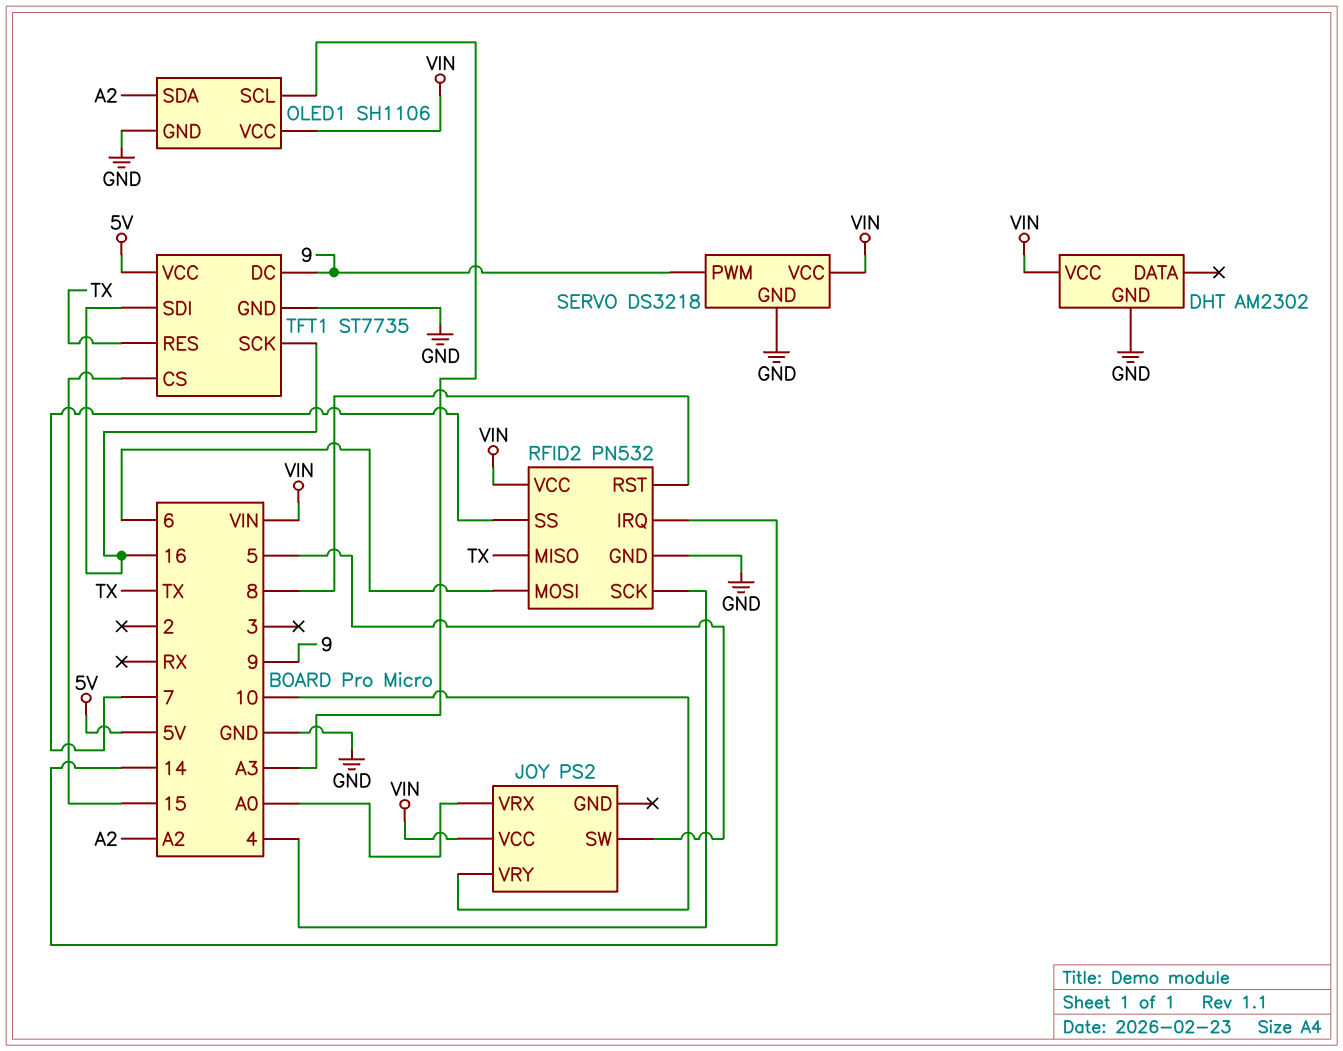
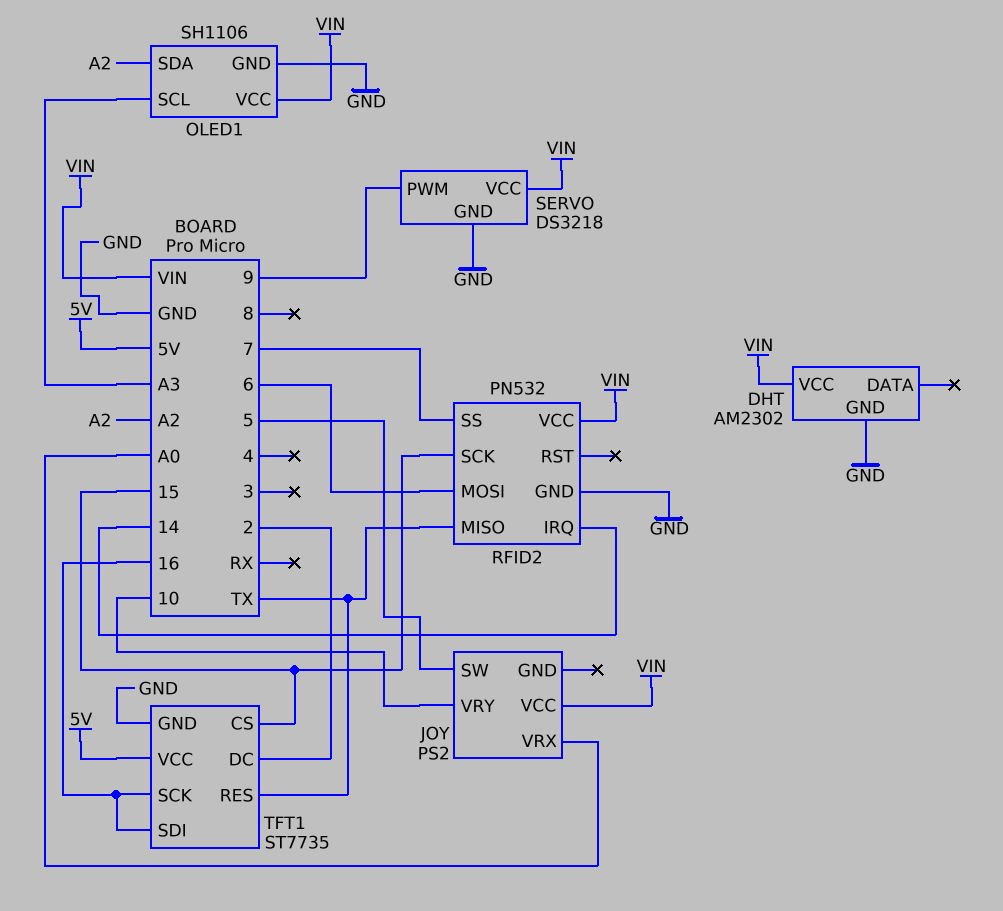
RFID2 pin RST: 8 -> none
RFID2 pin SCK: 4 -> 15
TFT1 pin DC: 9 -> 2

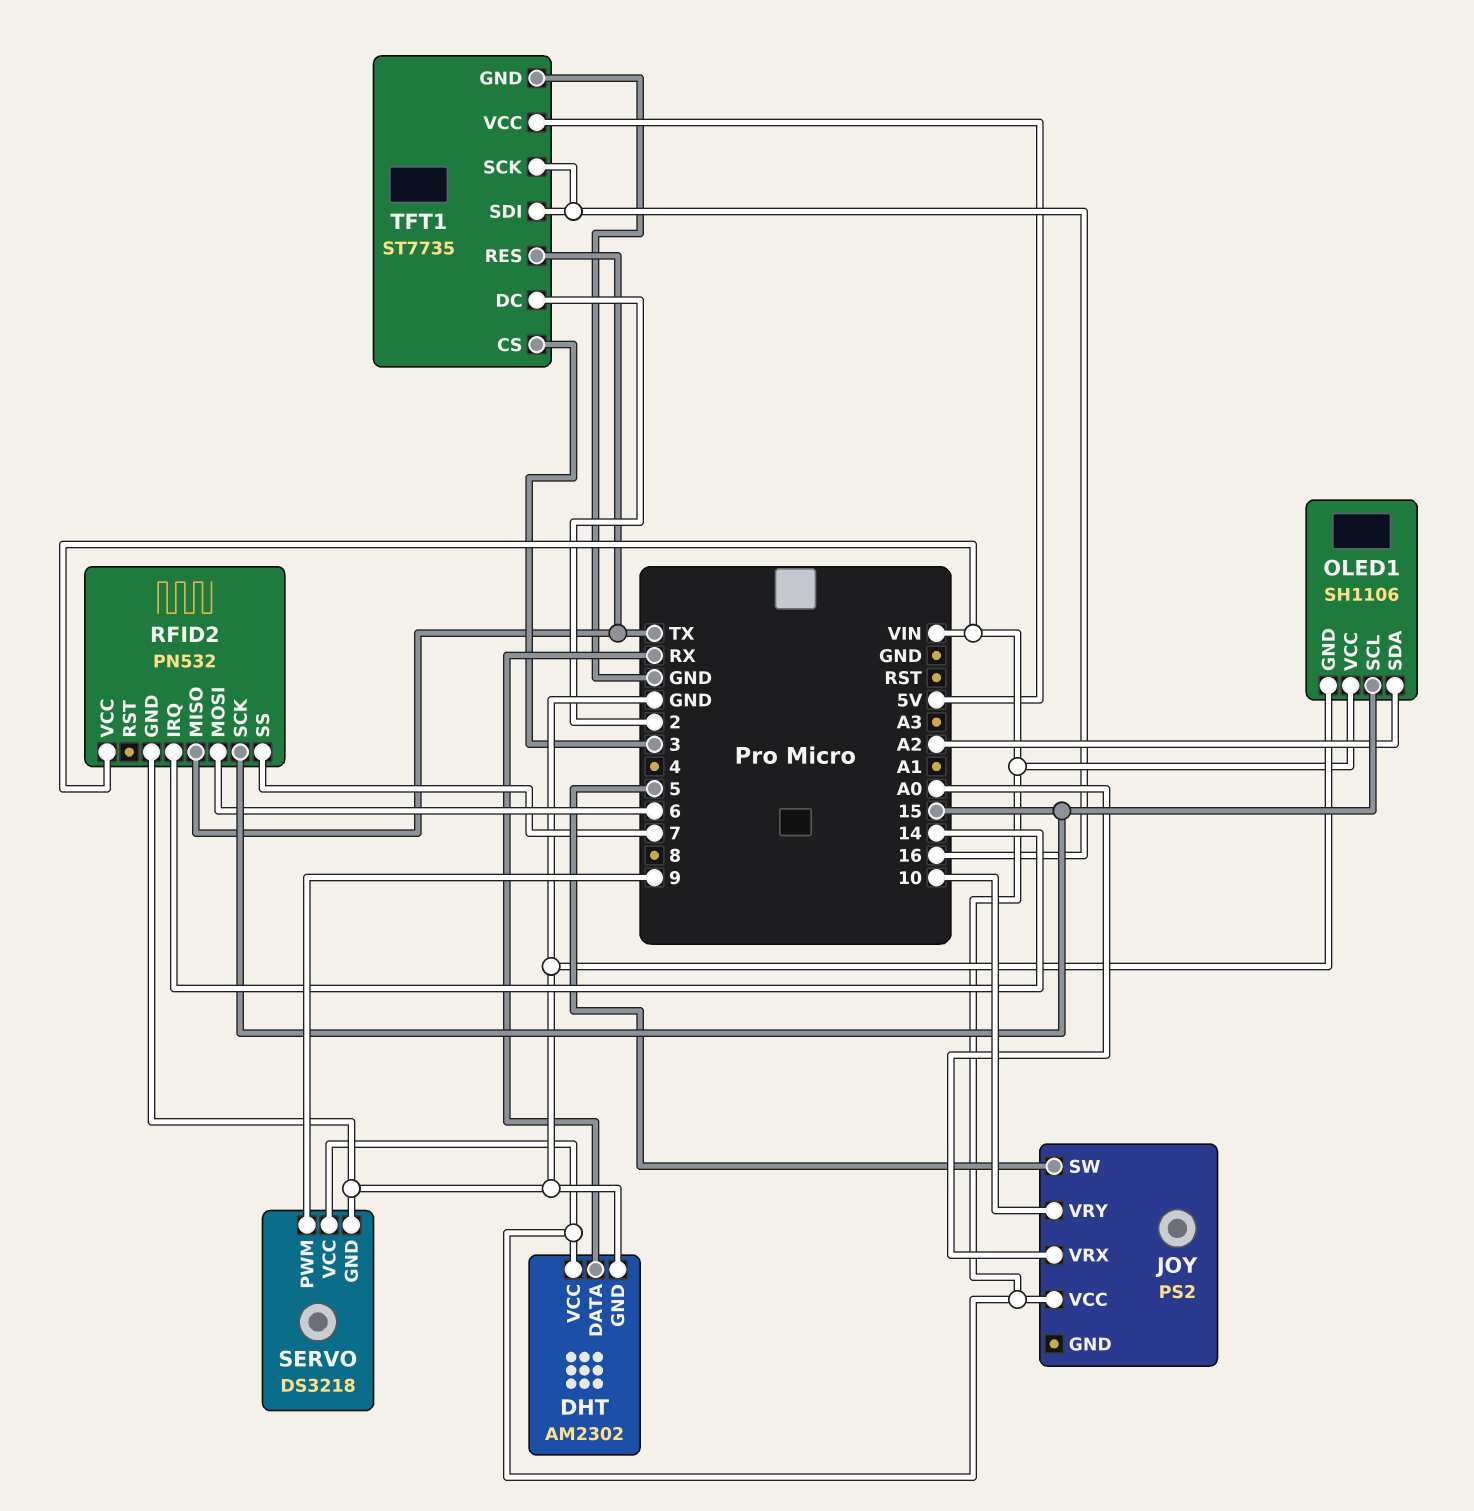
DHT pin DATA: none -> RX
OLED1 pin SCL: A3 -> 15
TFT1 pin CS: 15 -> 3

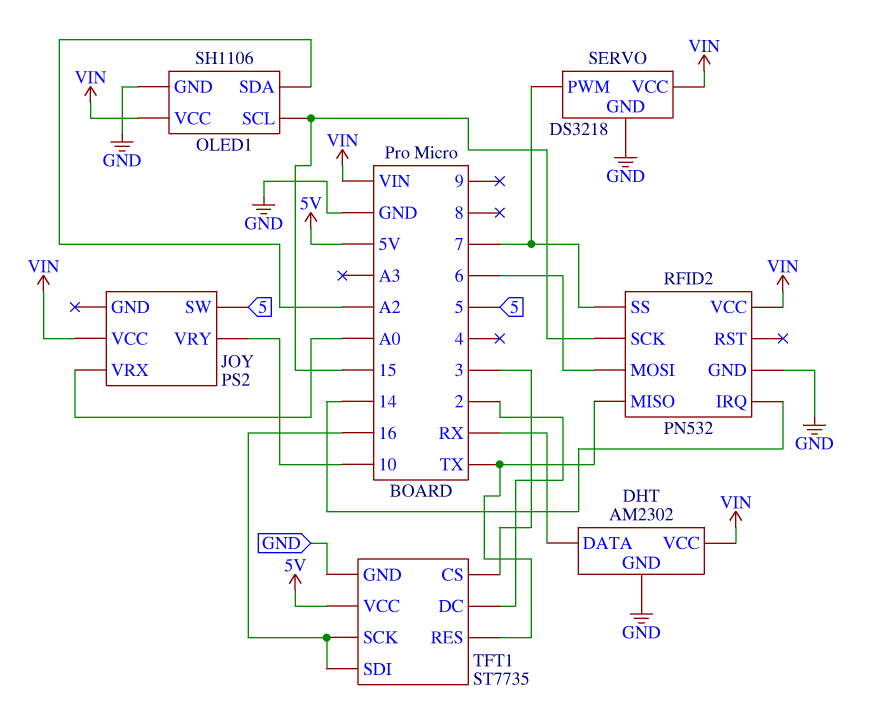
SERVO pin PWM: 9 -> 7

